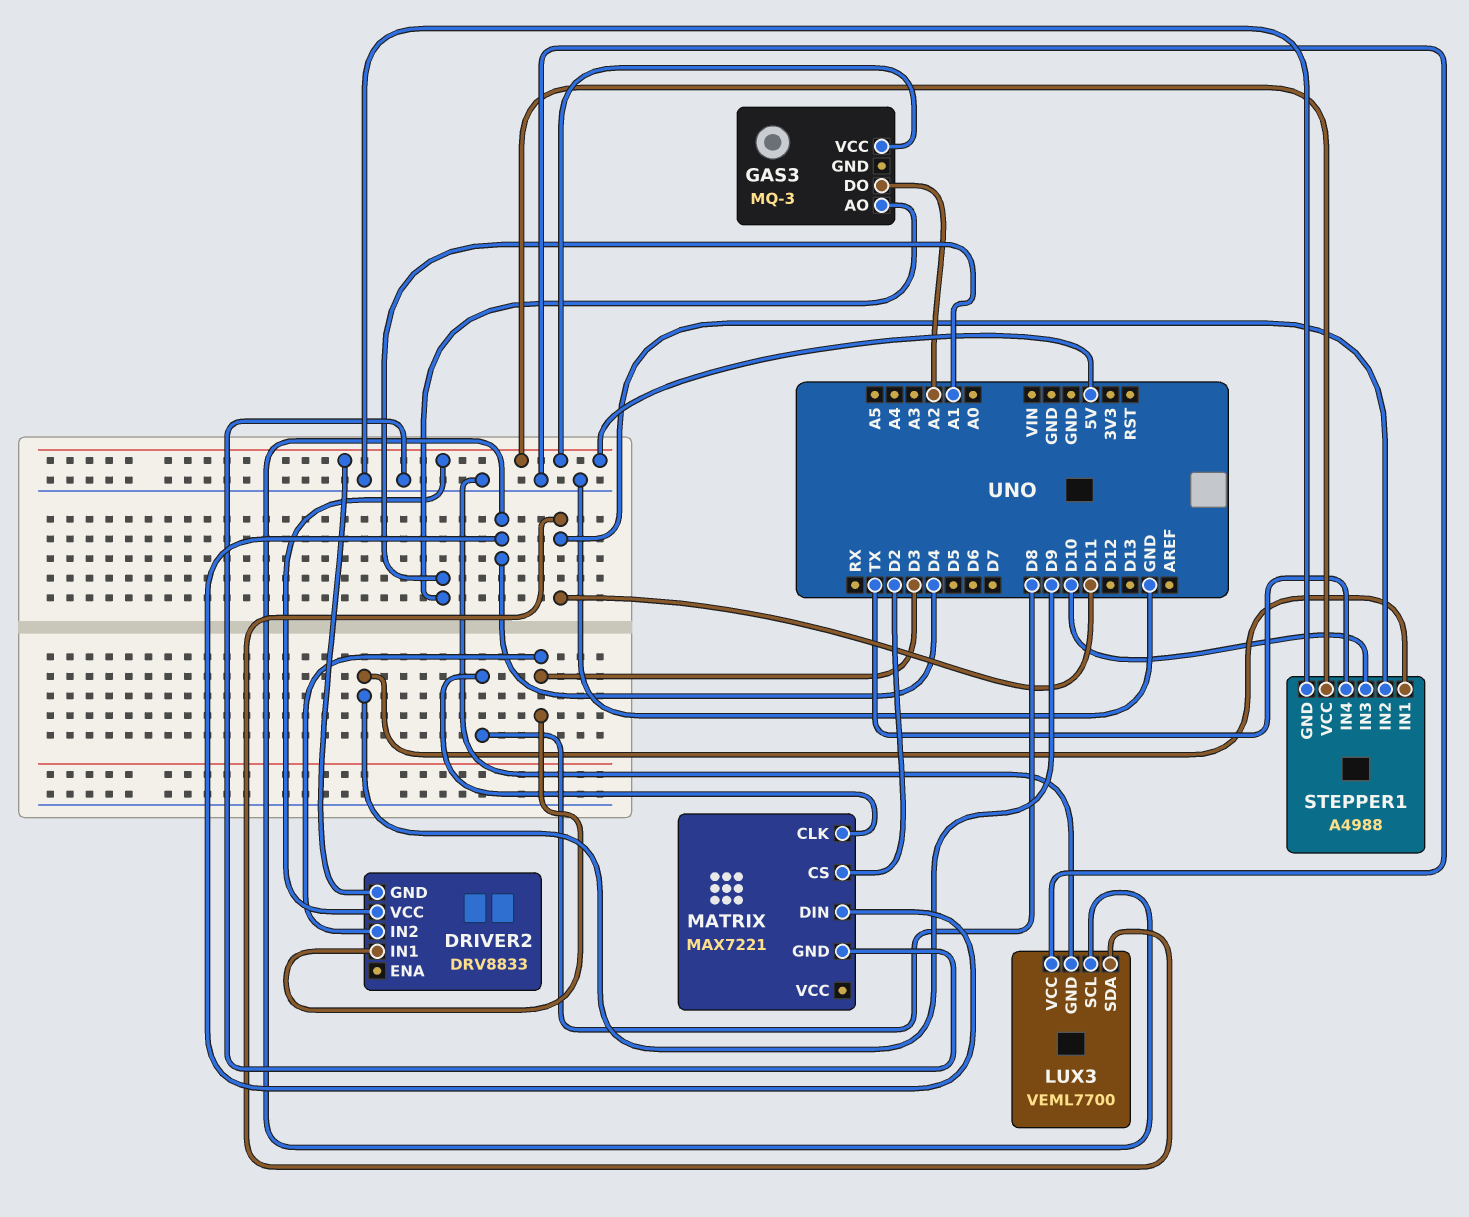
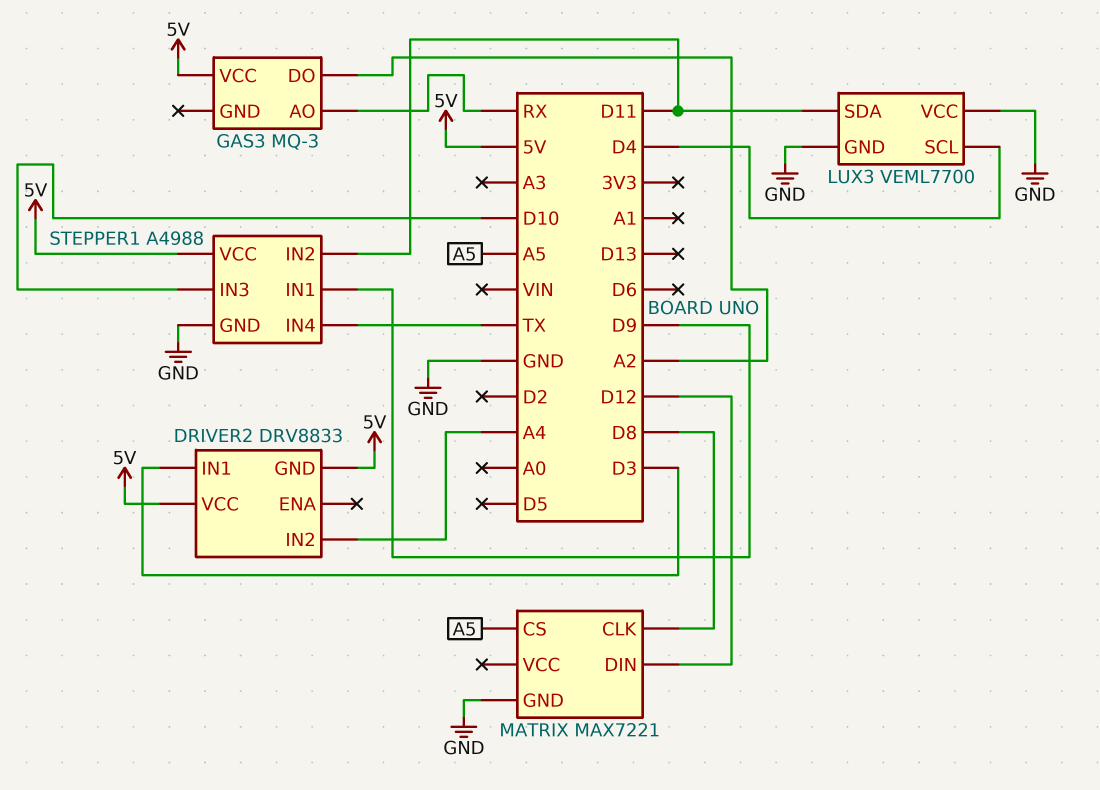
DRIVER2 pin IN2: D3 -> A4
GAS3 pin AO: A1 -> RX
MATRIX pin CS: D2 -> A5
MATRIX pin DIN: D4 -> D12

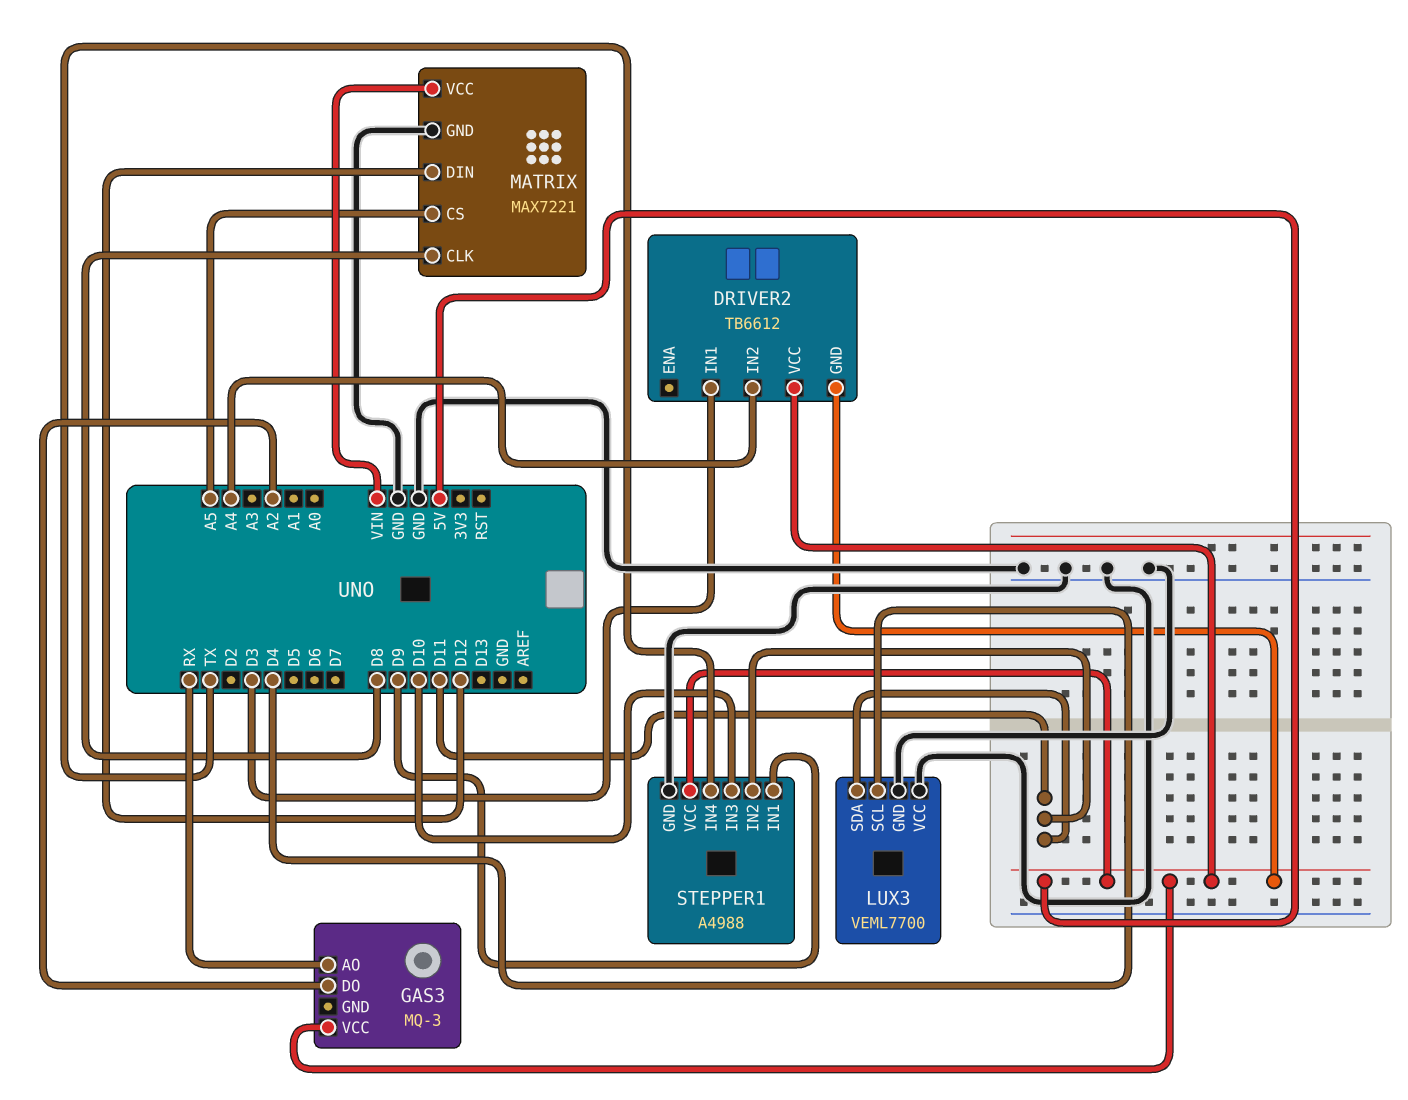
DRIVER2: DRV8833 -> TB6612
MATRIX pin VCC: none -> VIN

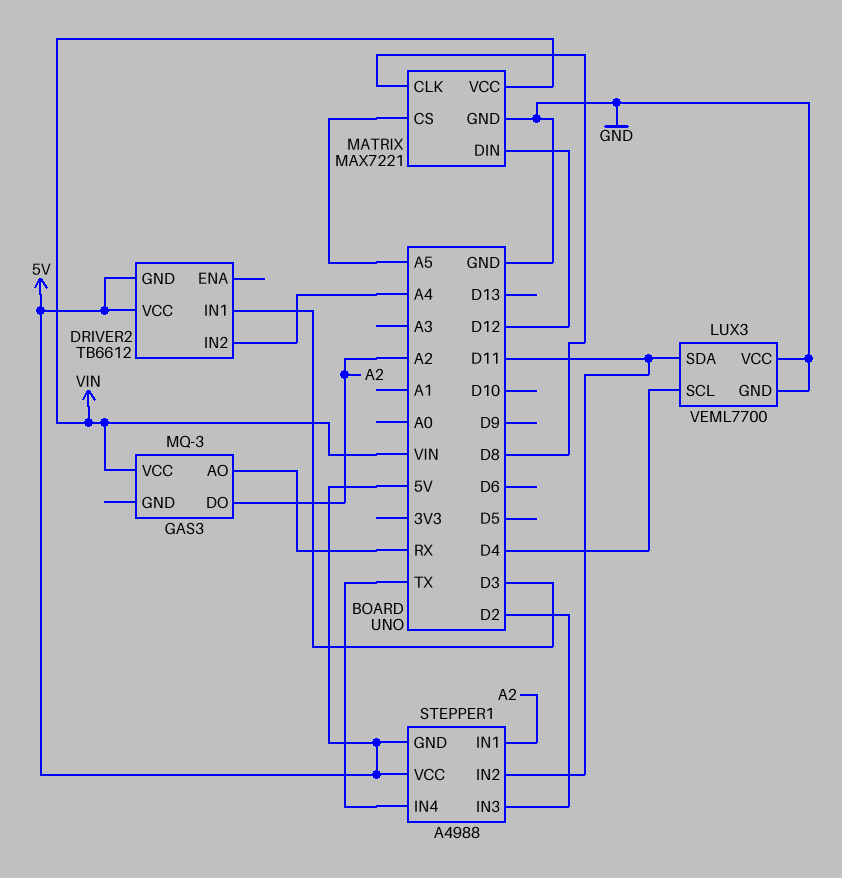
GAS3 pin VCC: 5V -> VIN
STEPPER1 pin GND: GND -> 5V
STEPPER1 pin IN1: D9 -> A2
STEPPER1 pin IN3: D10 -> D2

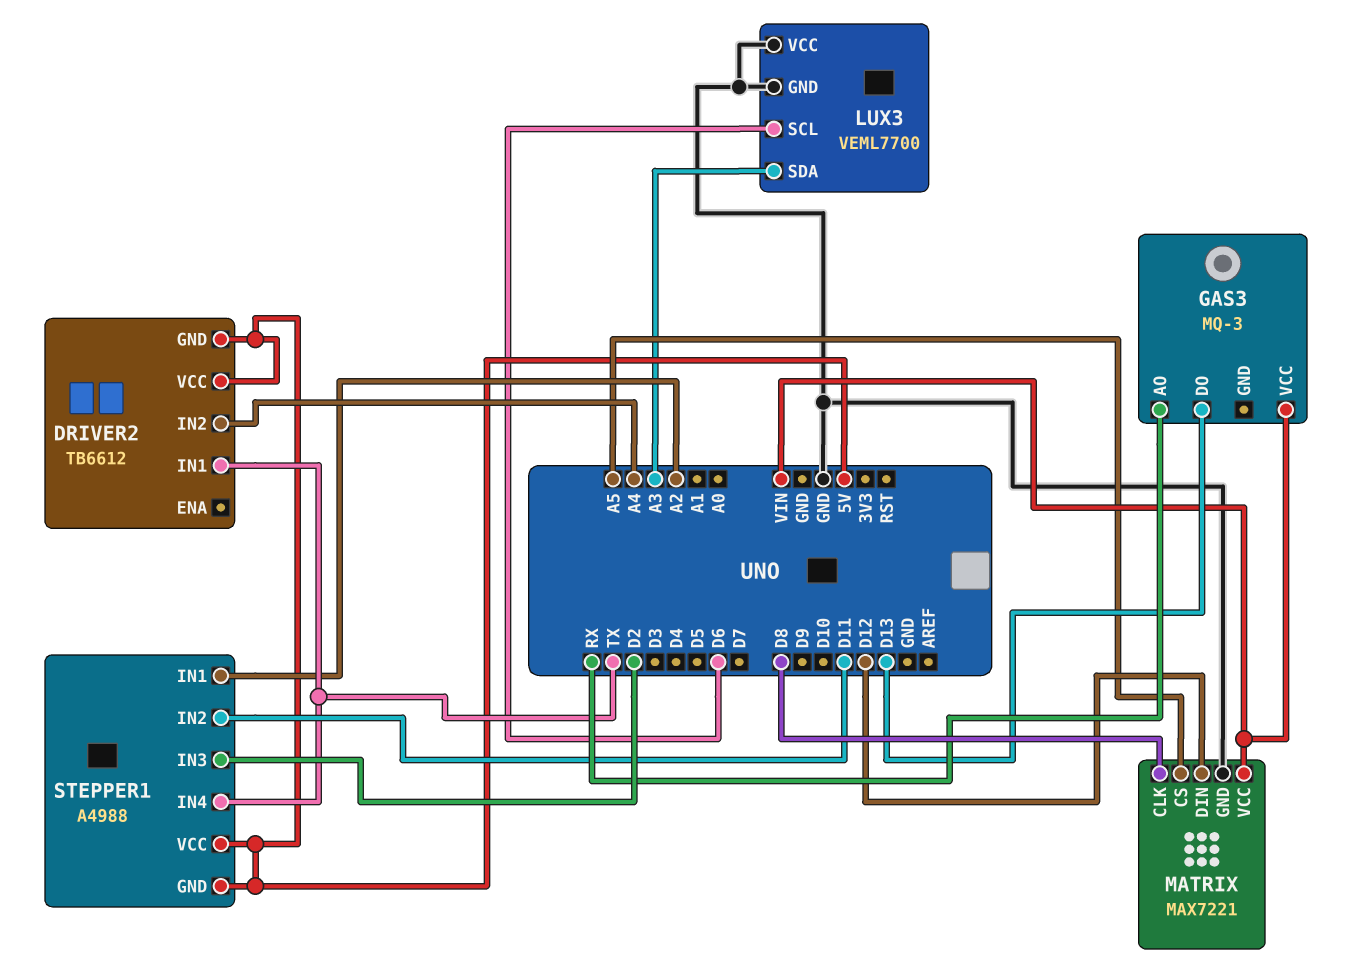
DRIVER2 pin IN1: D3 -> TX
GAS3 pin DO: A2 -> D13
LUX3 pin SCL: D4 -> D6
LUX3 pin SDA: D11 -> A3

